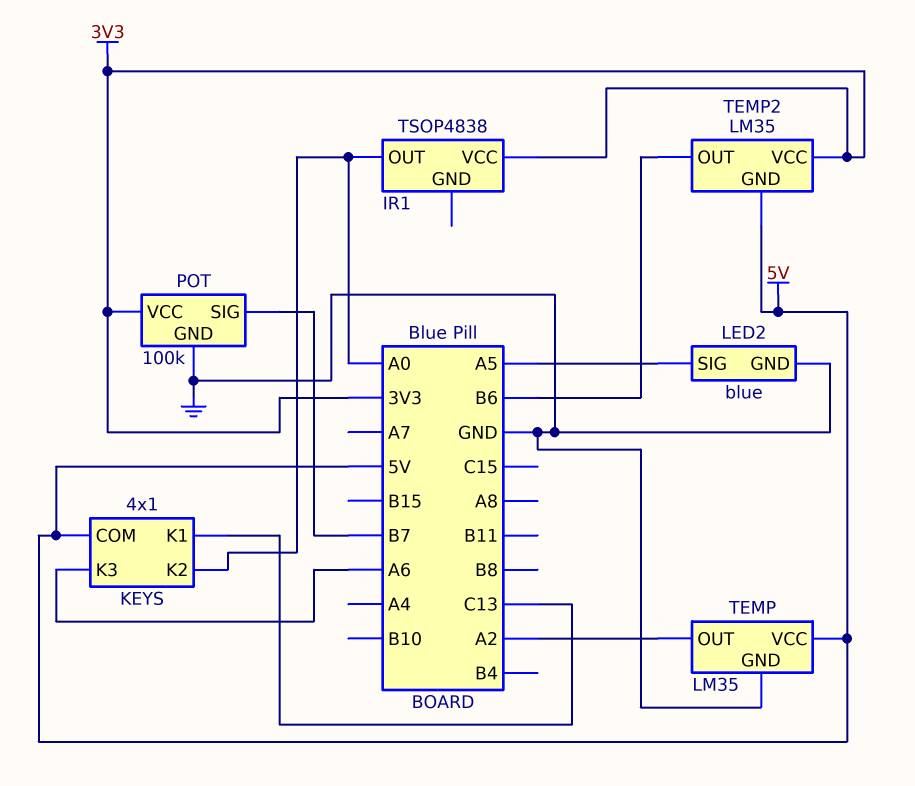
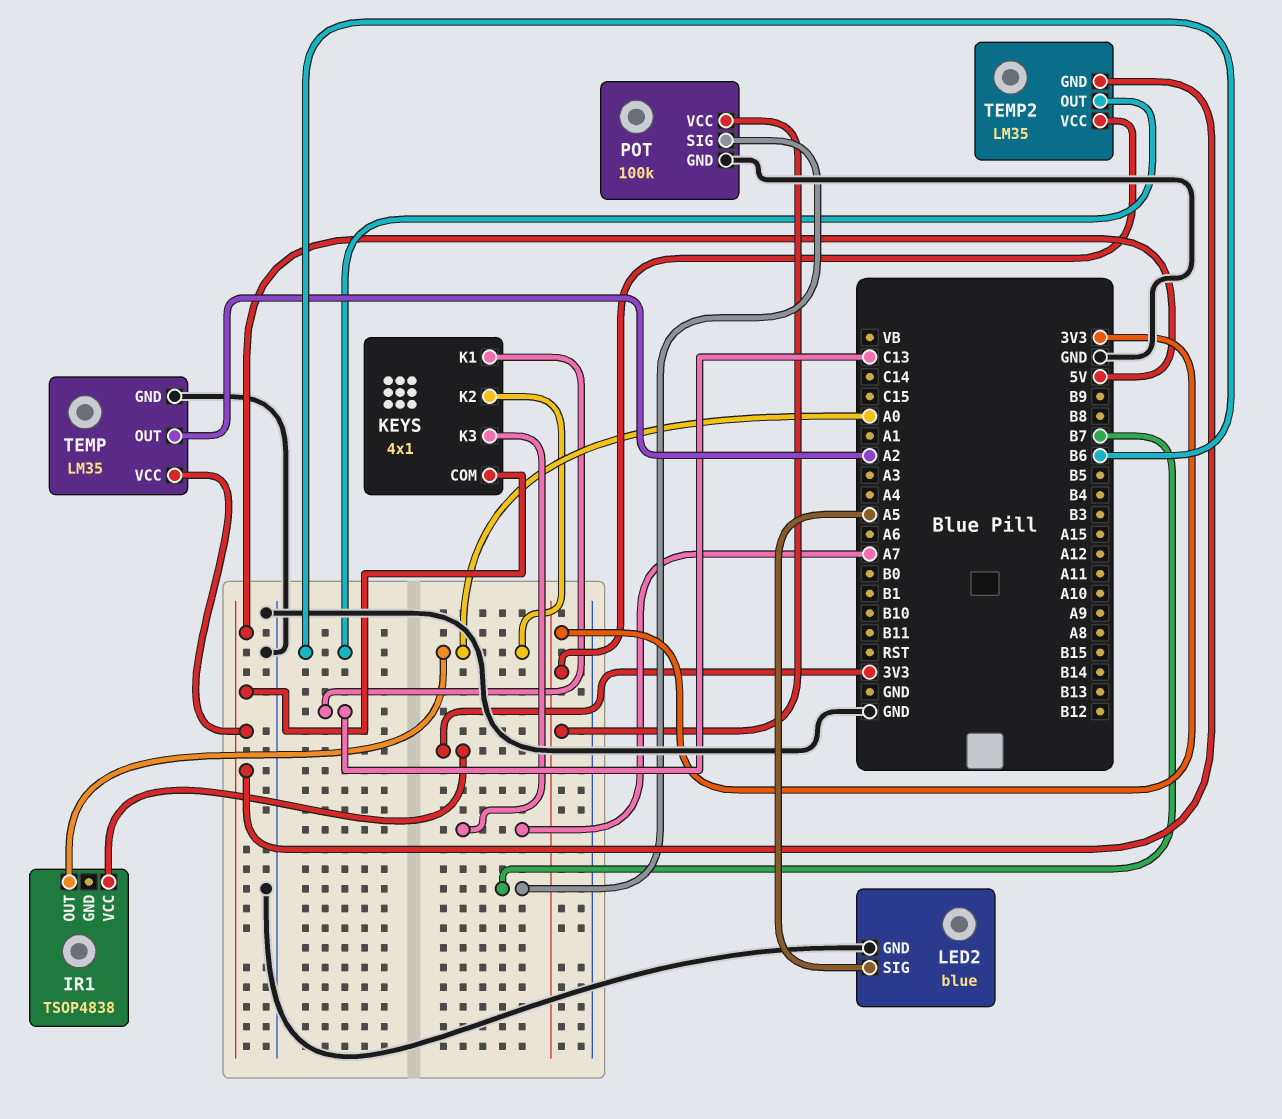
KEYS pin K3: A6 -> A7

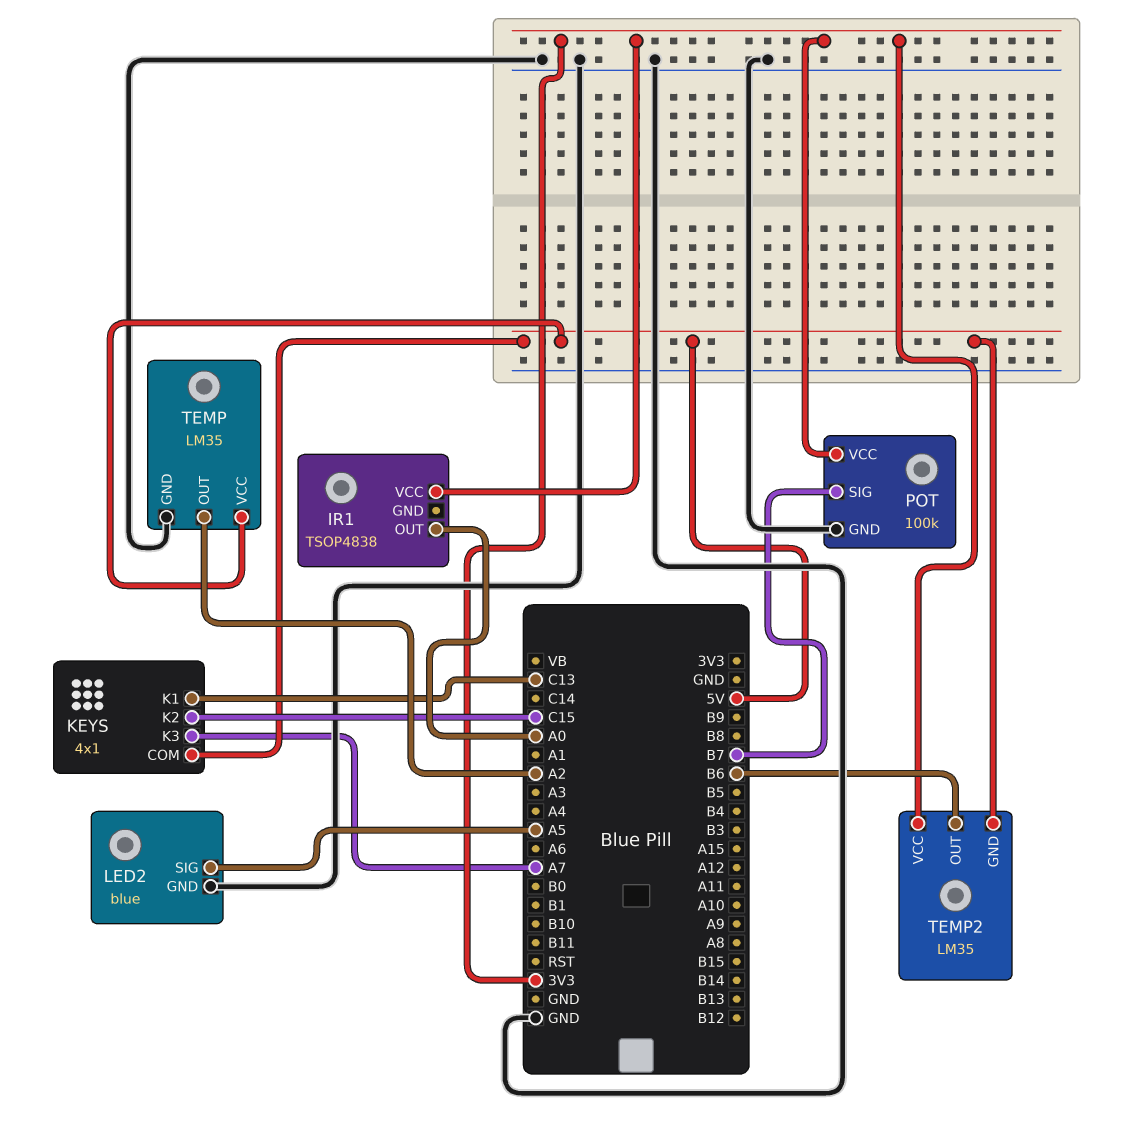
KEYS pin K2: A0 -> C15

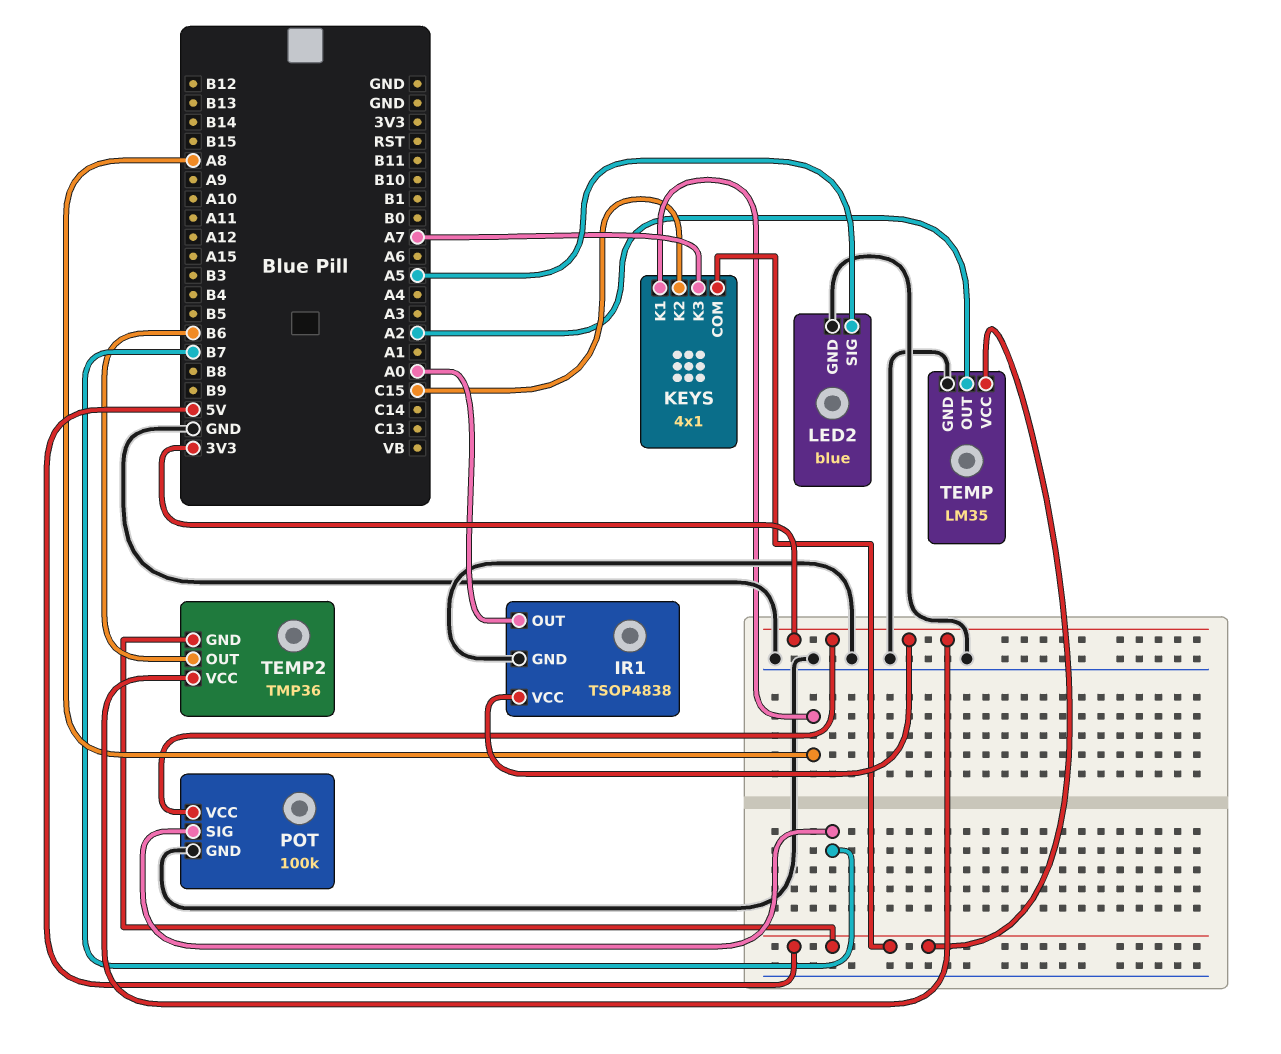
IR1 pin GND: none -> GND
KEYS pin K1: C13 -> A8
TEMP2: LM35 -> TMP36

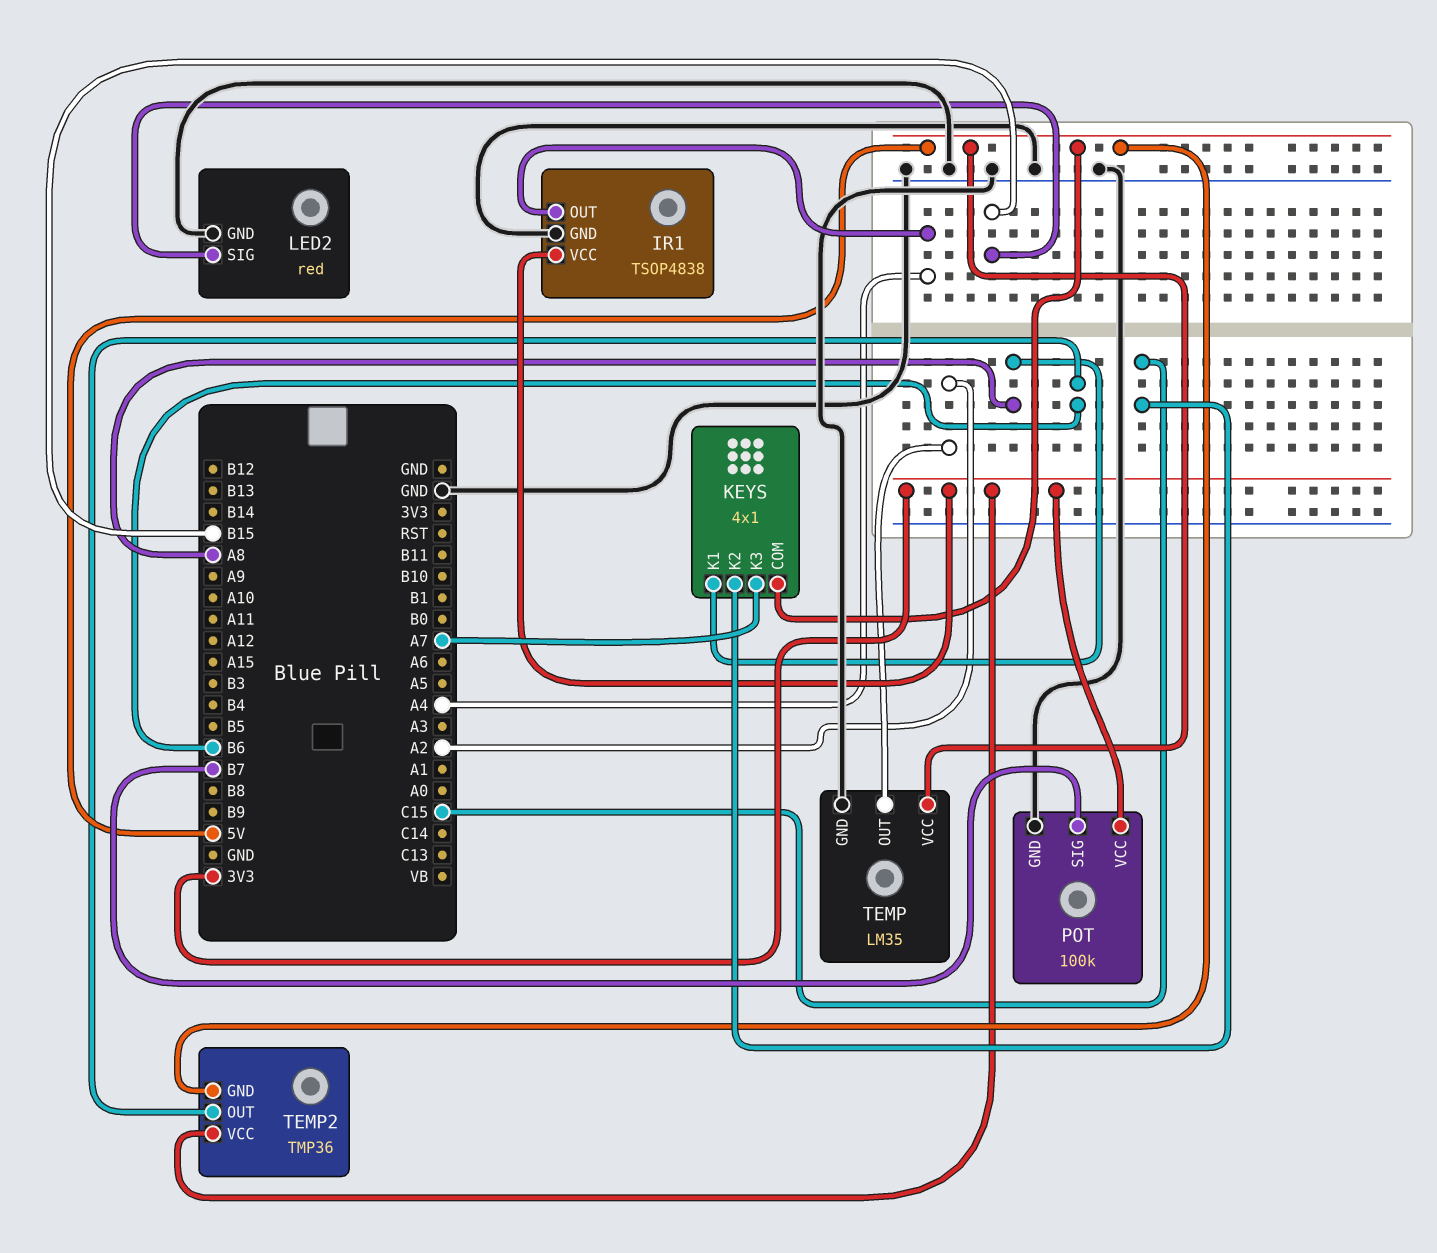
IR1 pin OUT: A0 -> A4
LED2: blue -> red
LED2 pin SIG: A5 -> B15

